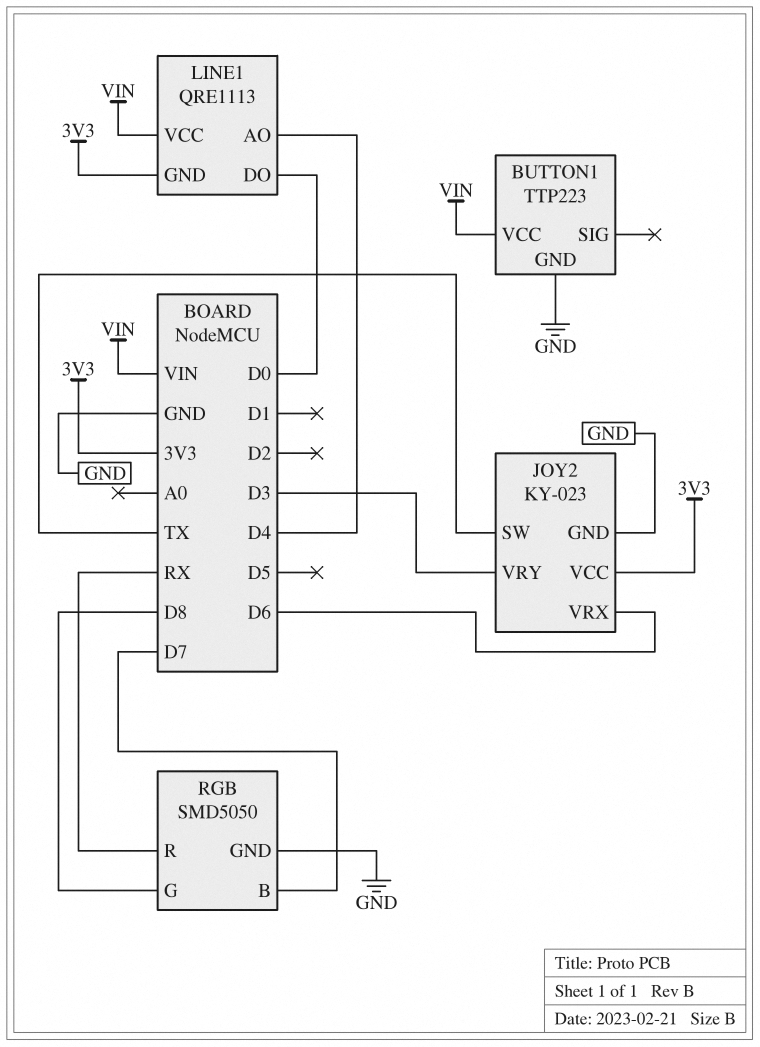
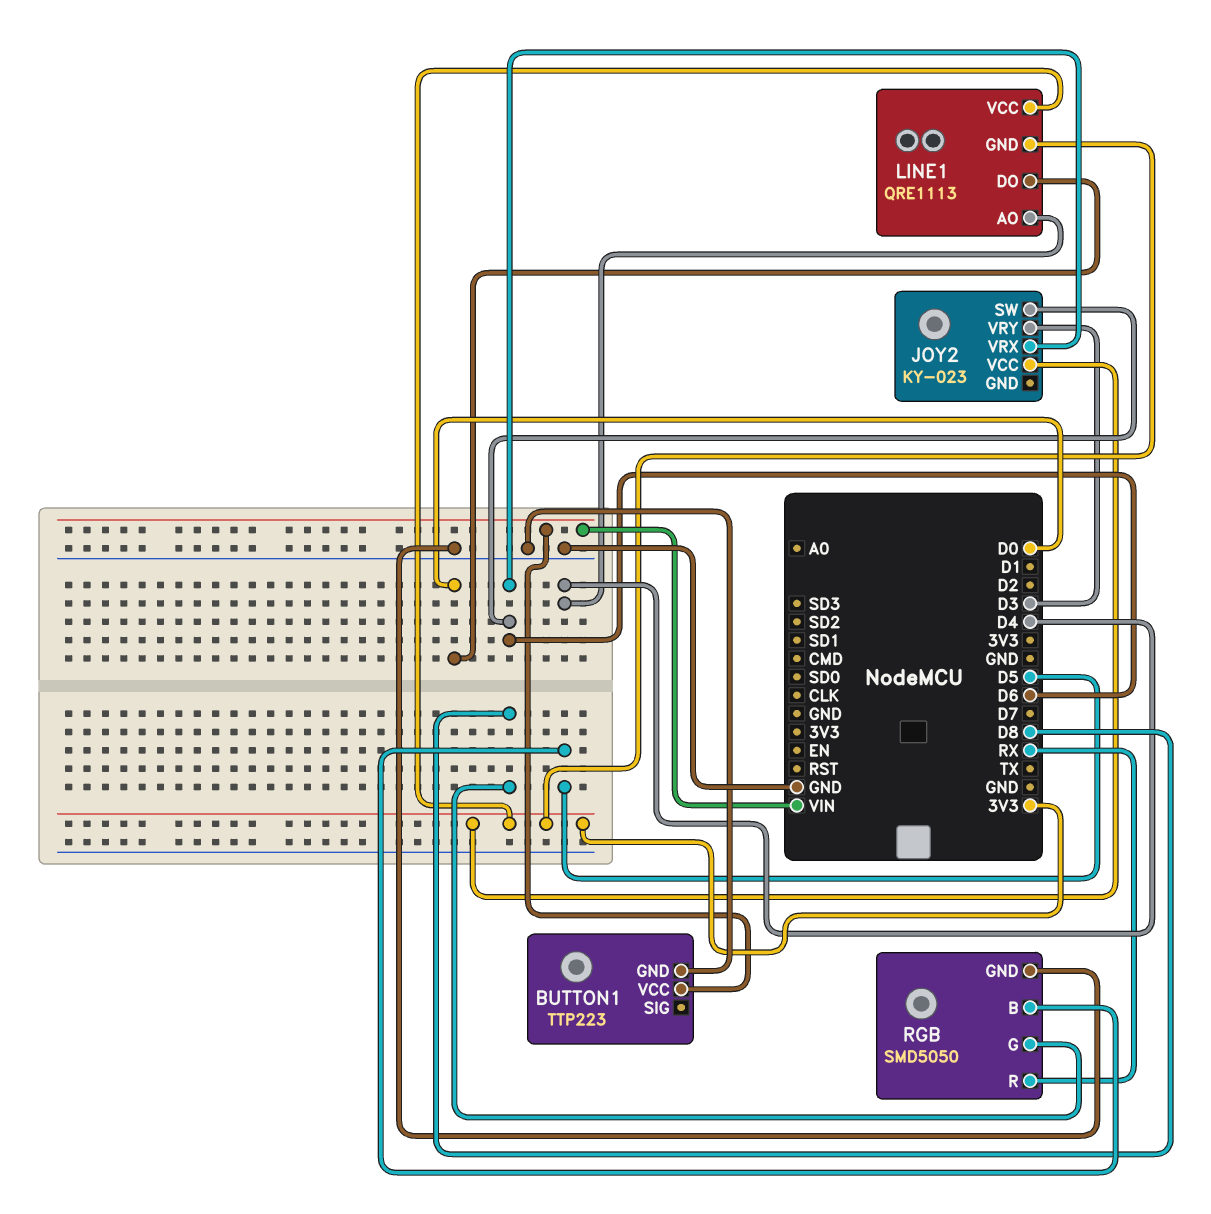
JOY2 pin GND: GND -> none
JOY2 pin SW: TX -> D6
LINE1 pin VCC: VIN -> 3V3
RGB pin B: D7 -> D5

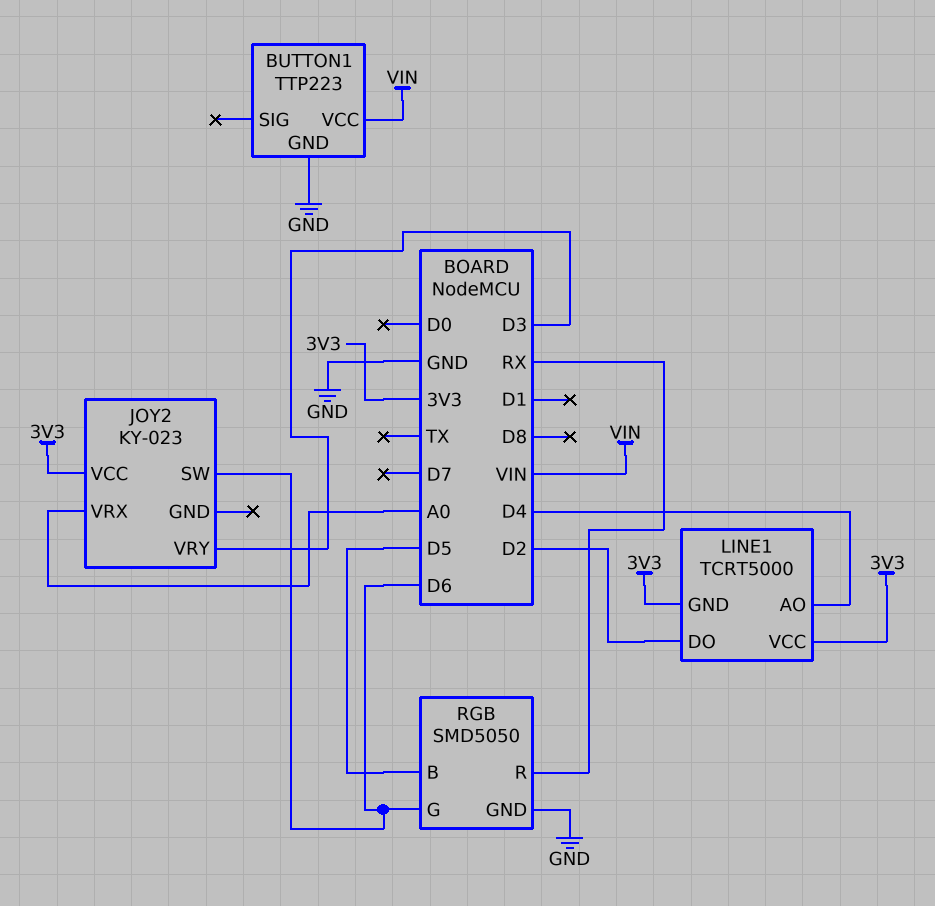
JOY2 pin VRX: D6 -> A0
LINE1: QRE1113 -> TCRT5000
LINE1 pin DO: D0 -> D2
RGB pin G: D8 -> D6

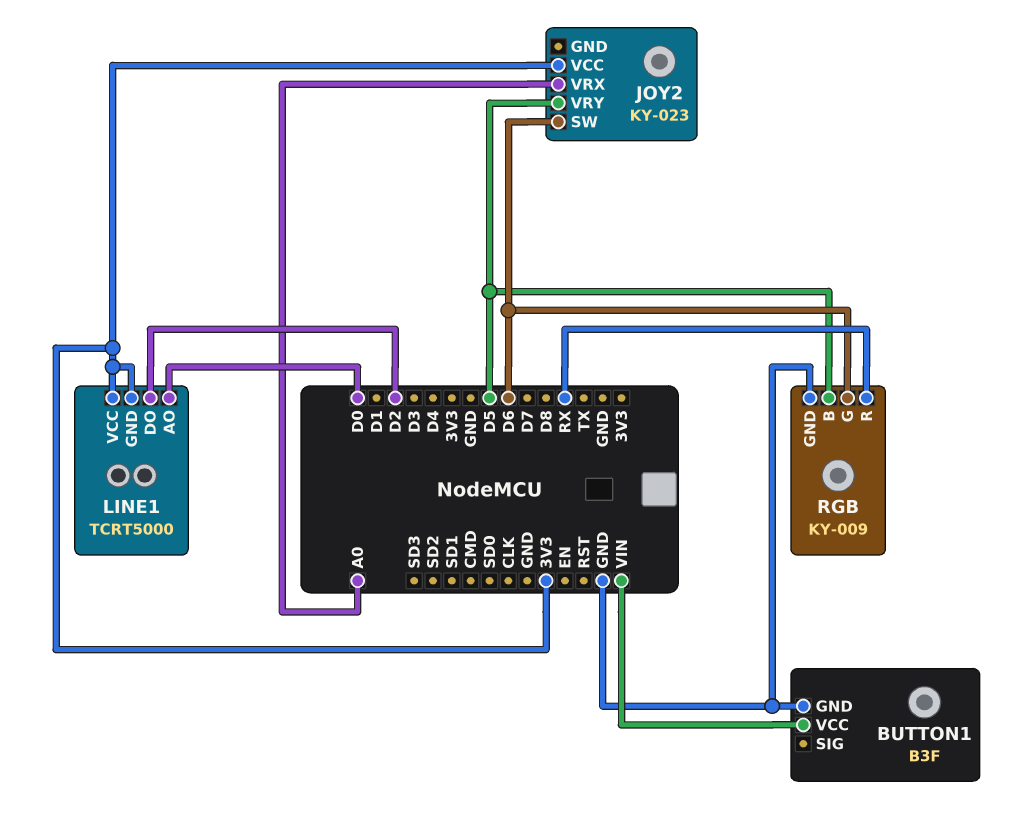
BUTTON1: TTP223 -> B3F
JOY2 pin VRY: D3 -> D5
LINE1 pin AO: D4 -> D0
RGB: SMD5050 -> KY-009

